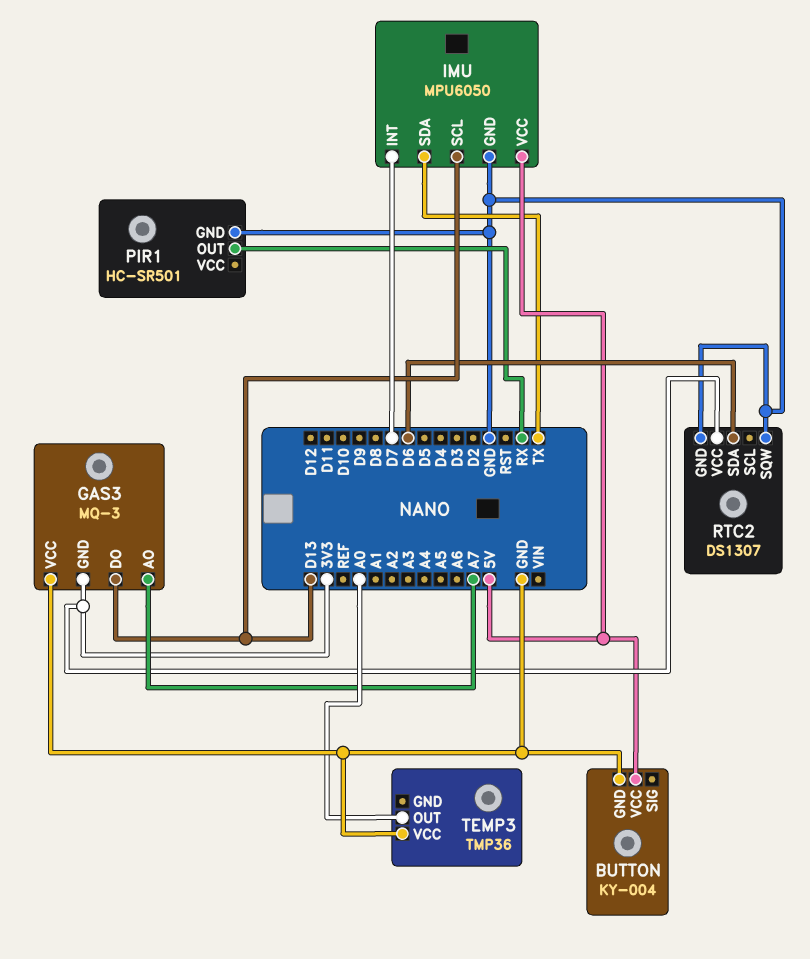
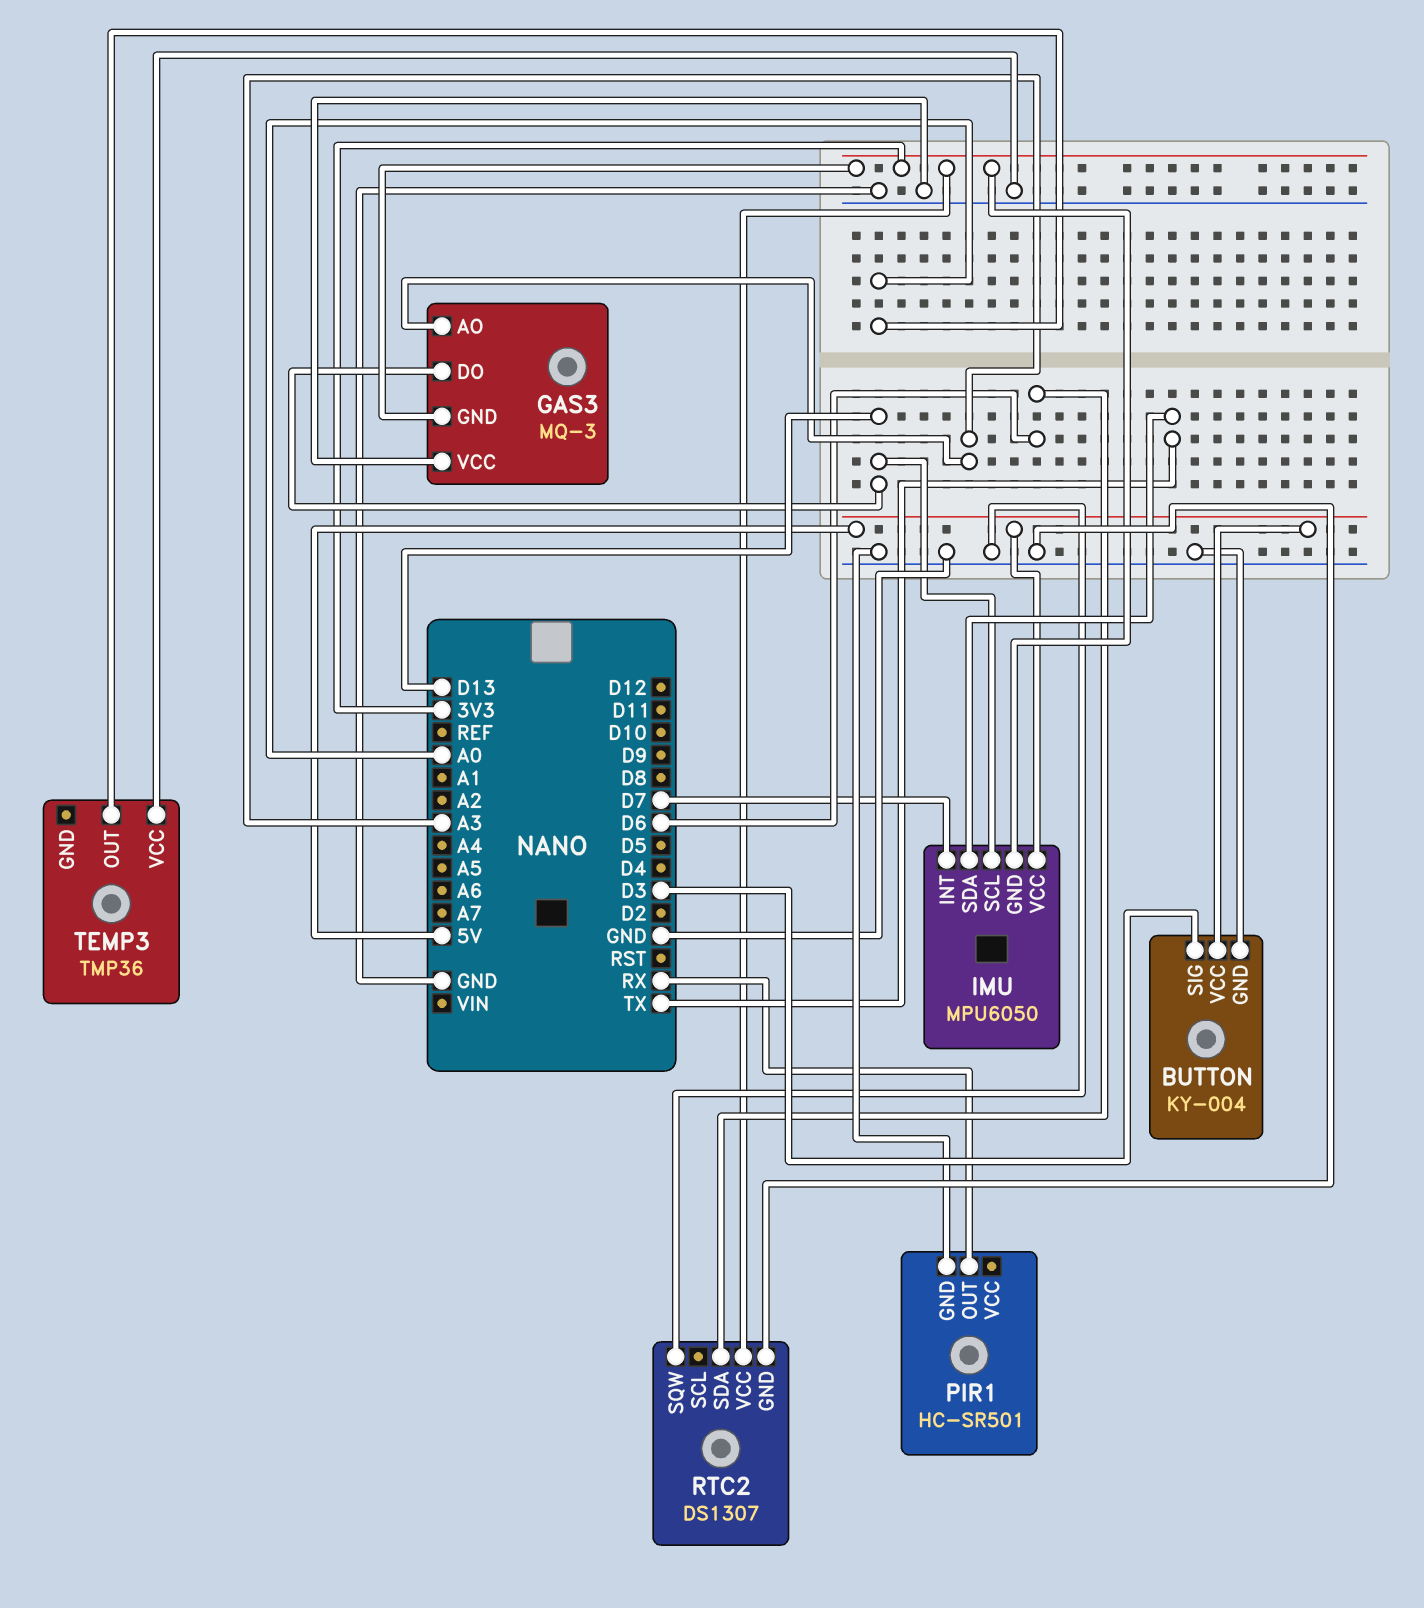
BUTTON pin SIG: none -> D3
GAS3 pin AO: A7 -> A3
IMU pin GND: GND -> 3V3

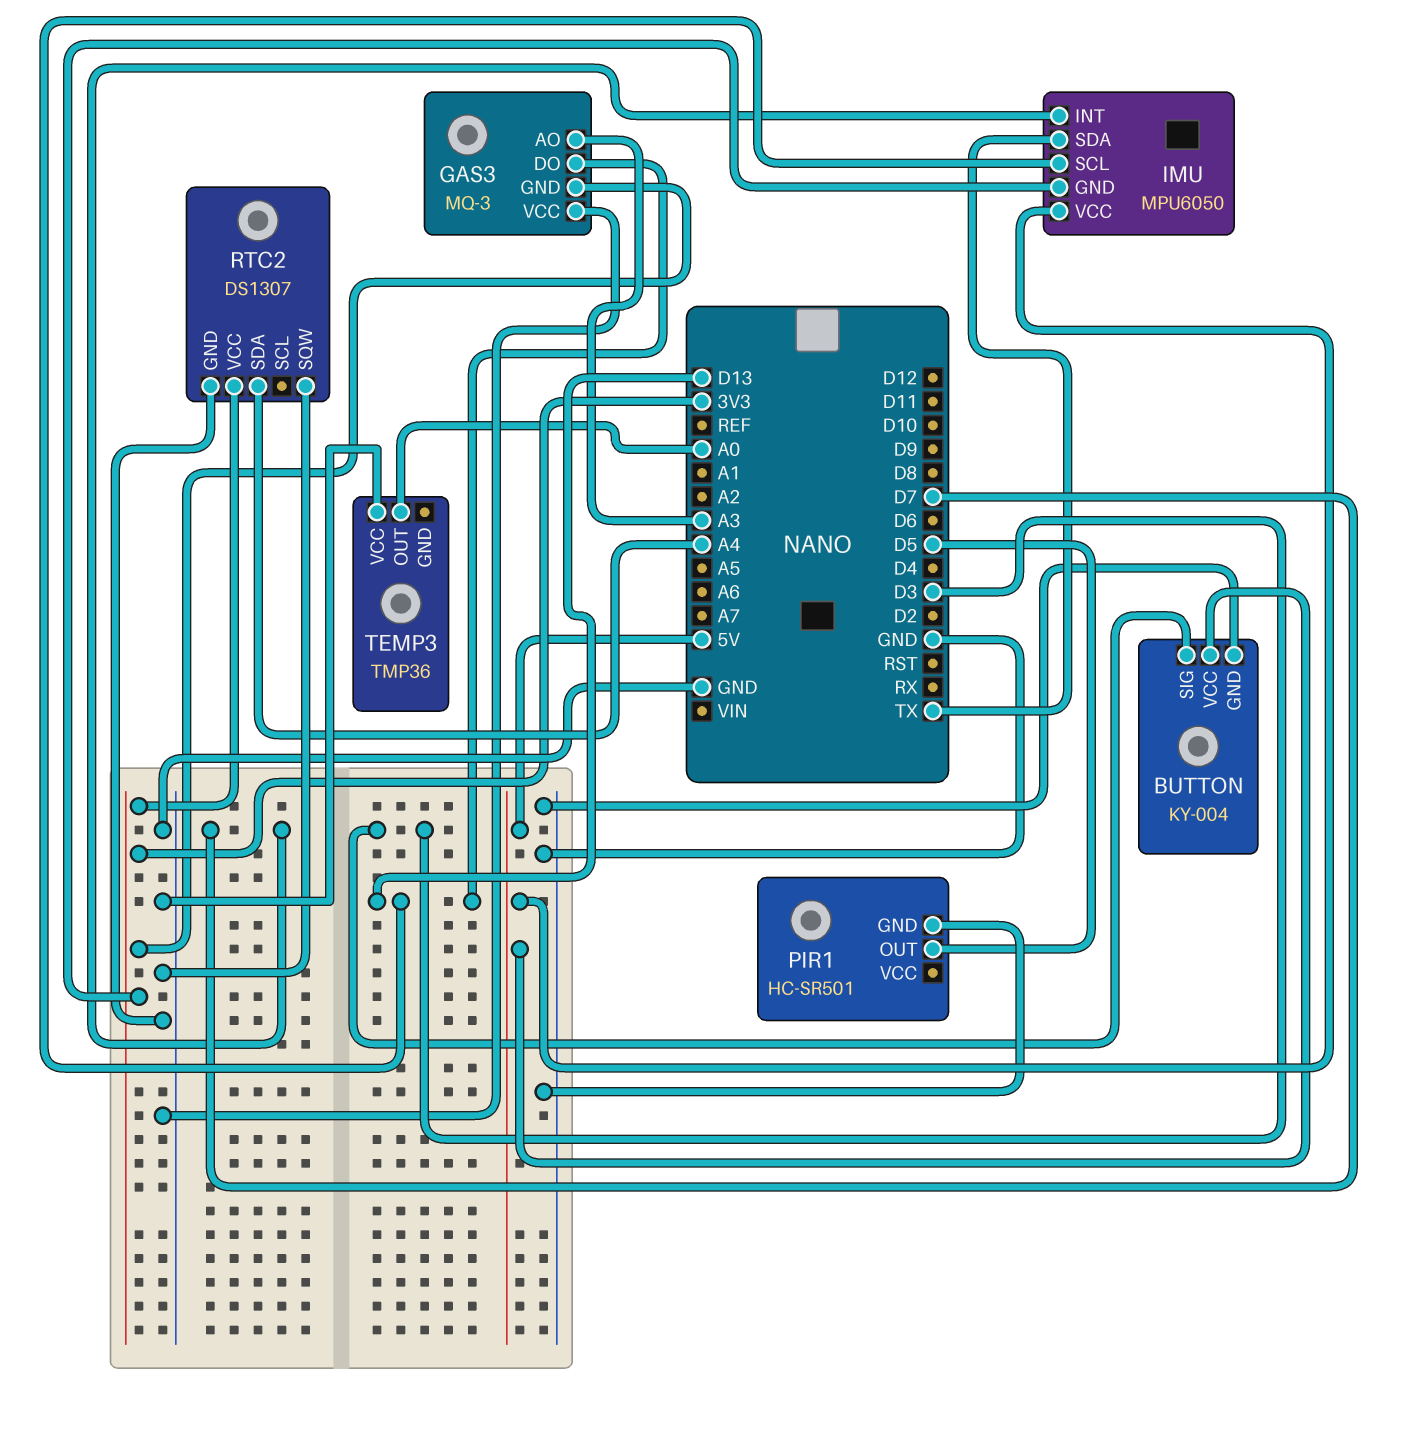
PIR1 pin OUT: RX -> D5
RTC2 pin SDA: D6 -> A4

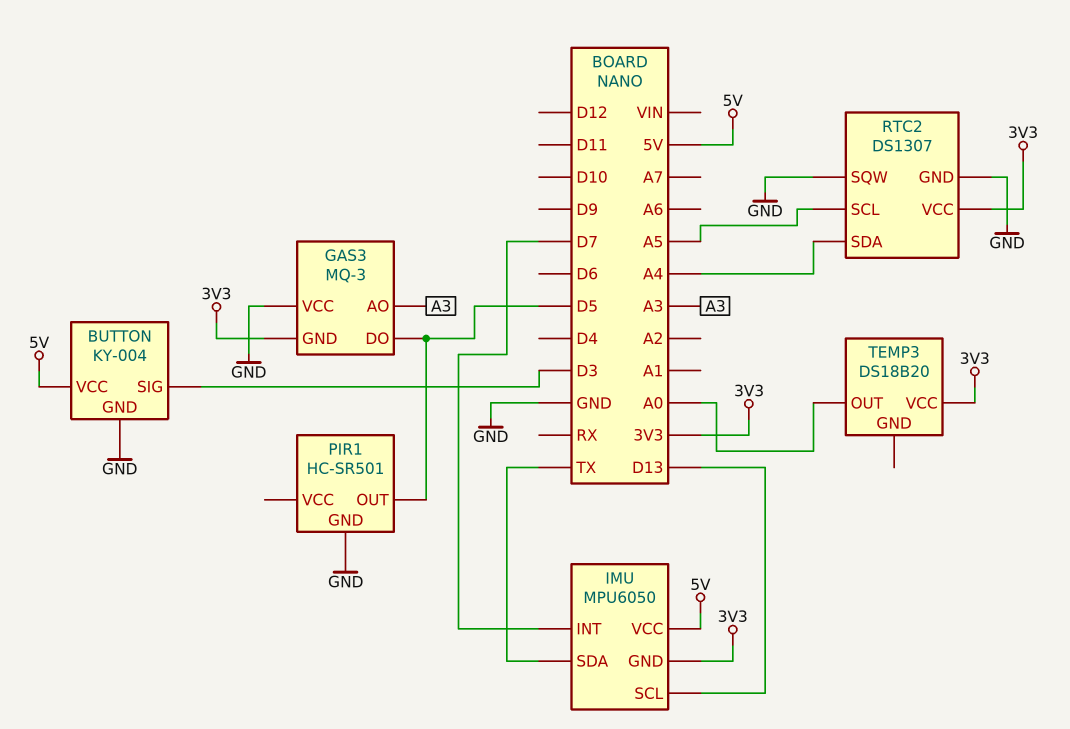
GAS3 pin DO: D13 -> D5
RTC2 pin SCL: none -> A5
TEMP3: TMP36 -> DS18B20
TEMP3 pin VCC: GND -> 3V3

